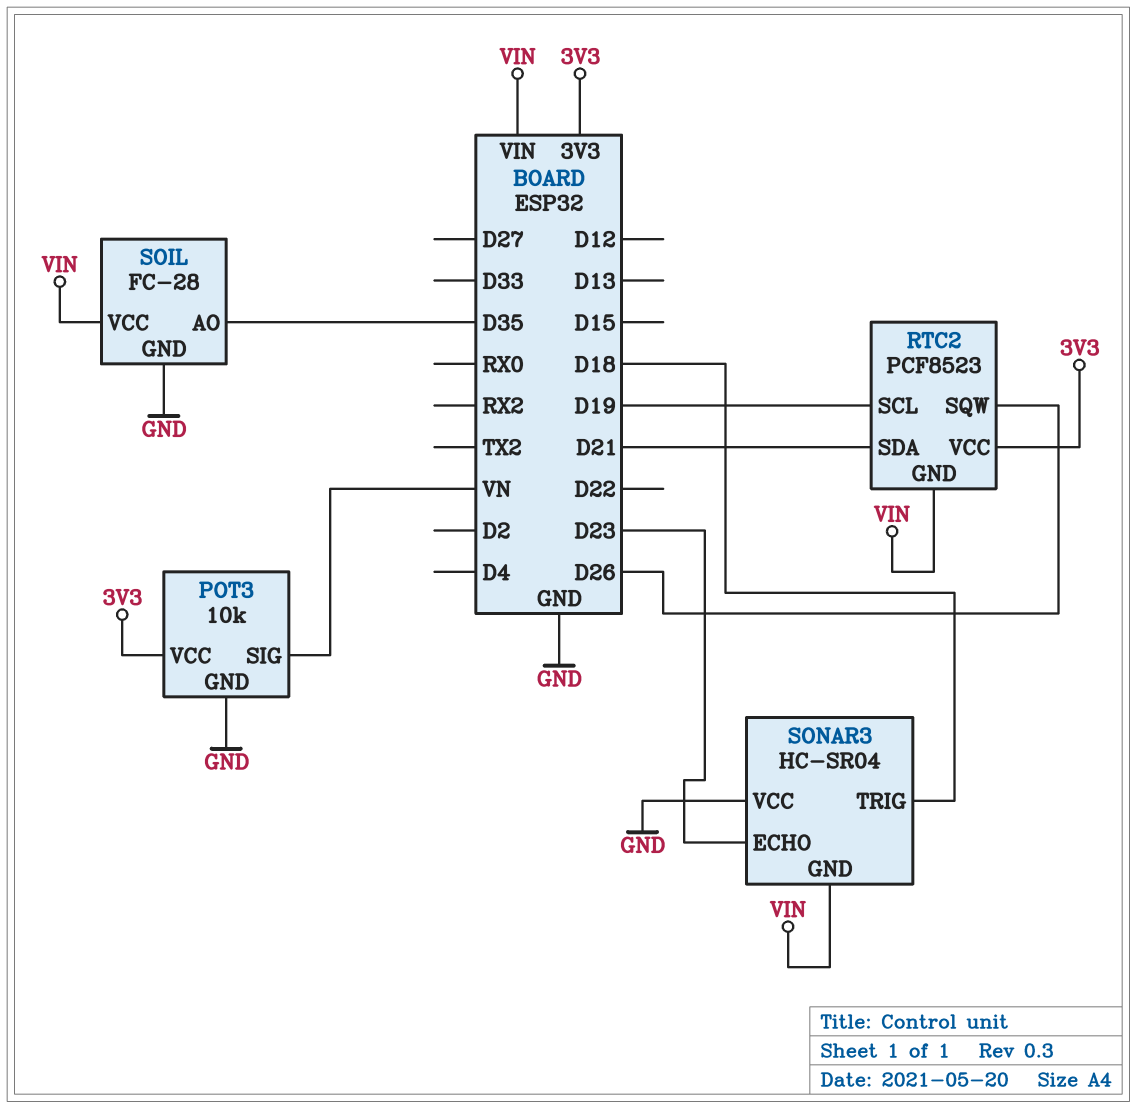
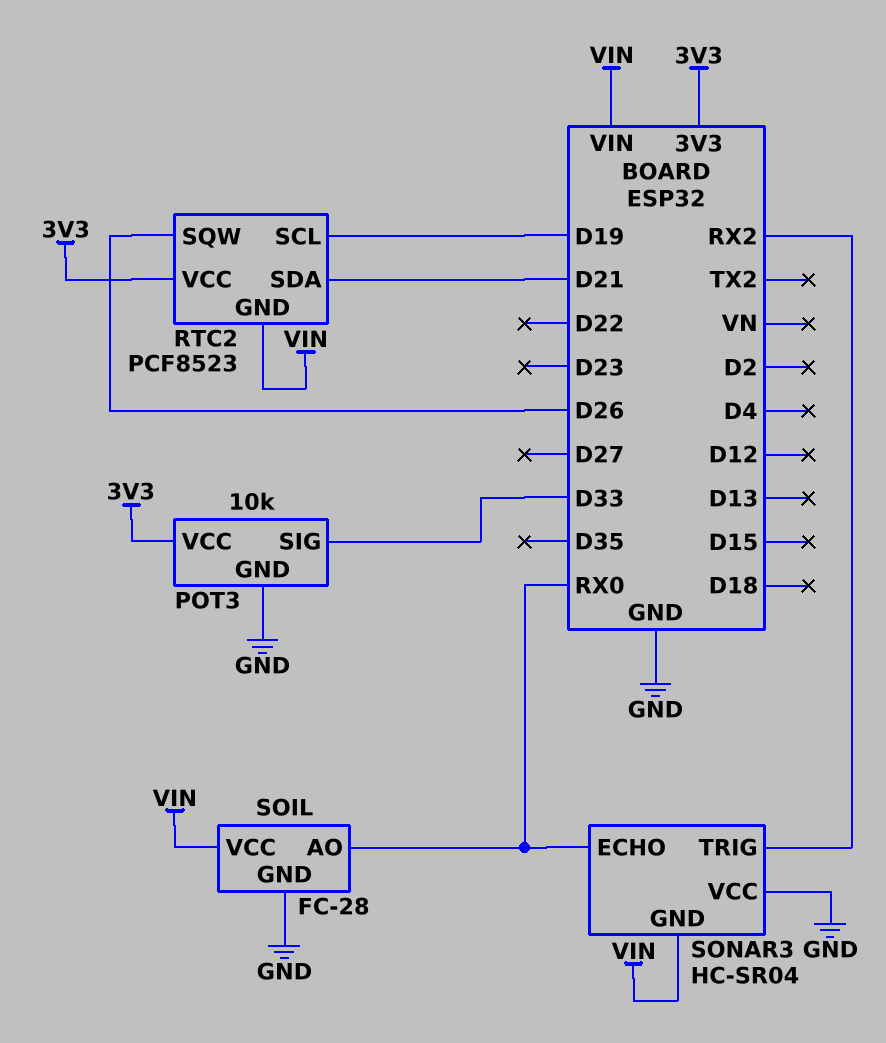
POT3 pin SIG: VN -> D33
SOIL pin AO: D35 -> RX0
SONAR3 pin ECHO: D23 -> RX0
SONAR3 pin TRIG: D18 -> RX2

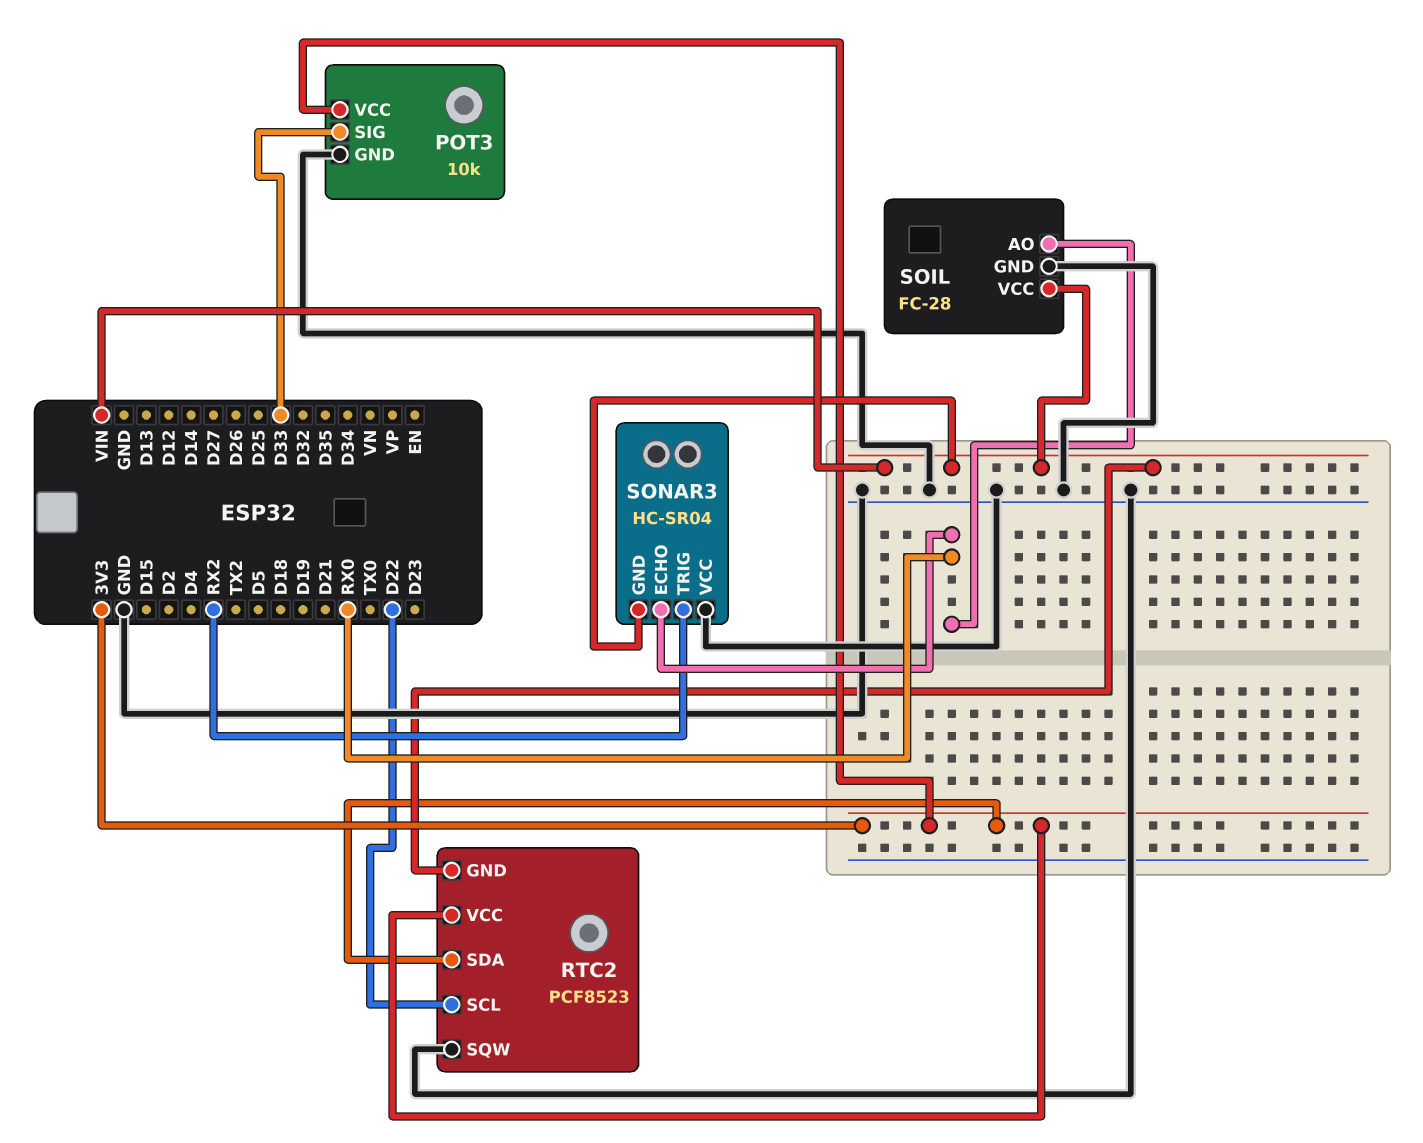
RTC2 pin SCL: D19 -> D22
RTC2 pin SDA: D21 -> 3V3
RTC2 pin SQW: D26 -> GND

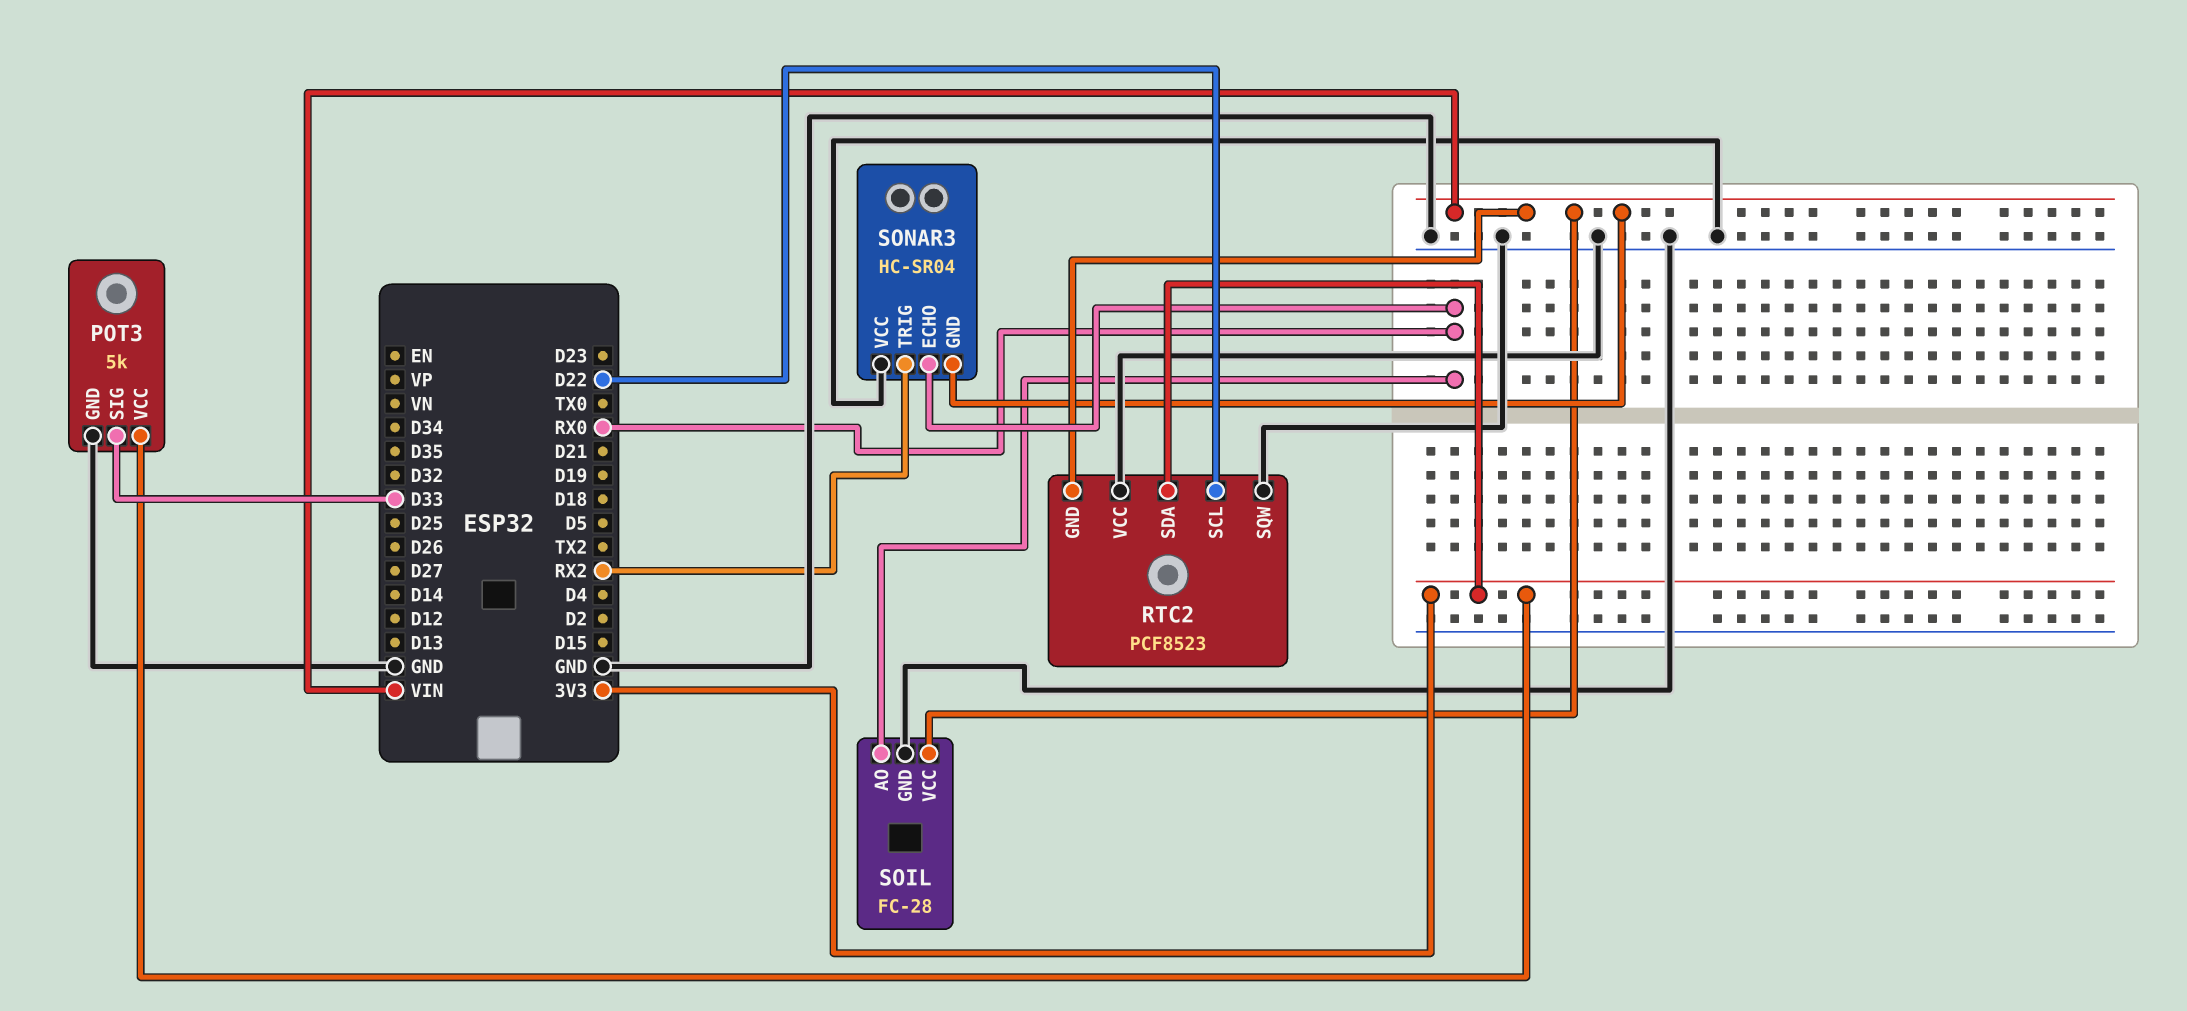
POT3: 10k -> 5k
RTC2 pin VCC: 3V3 -> GND

